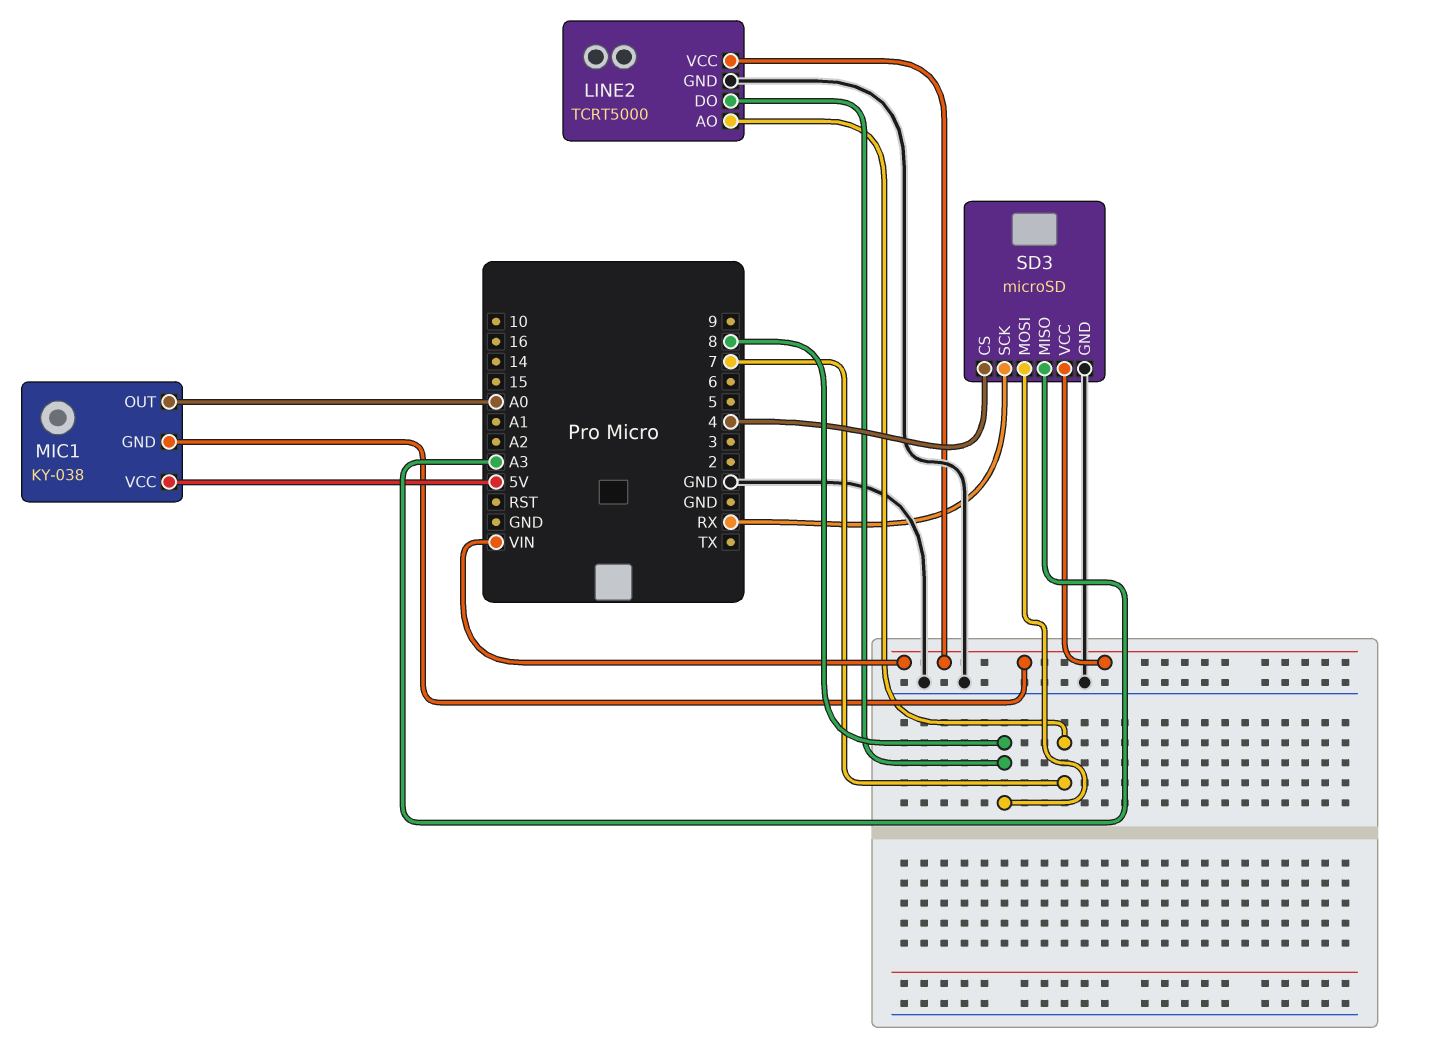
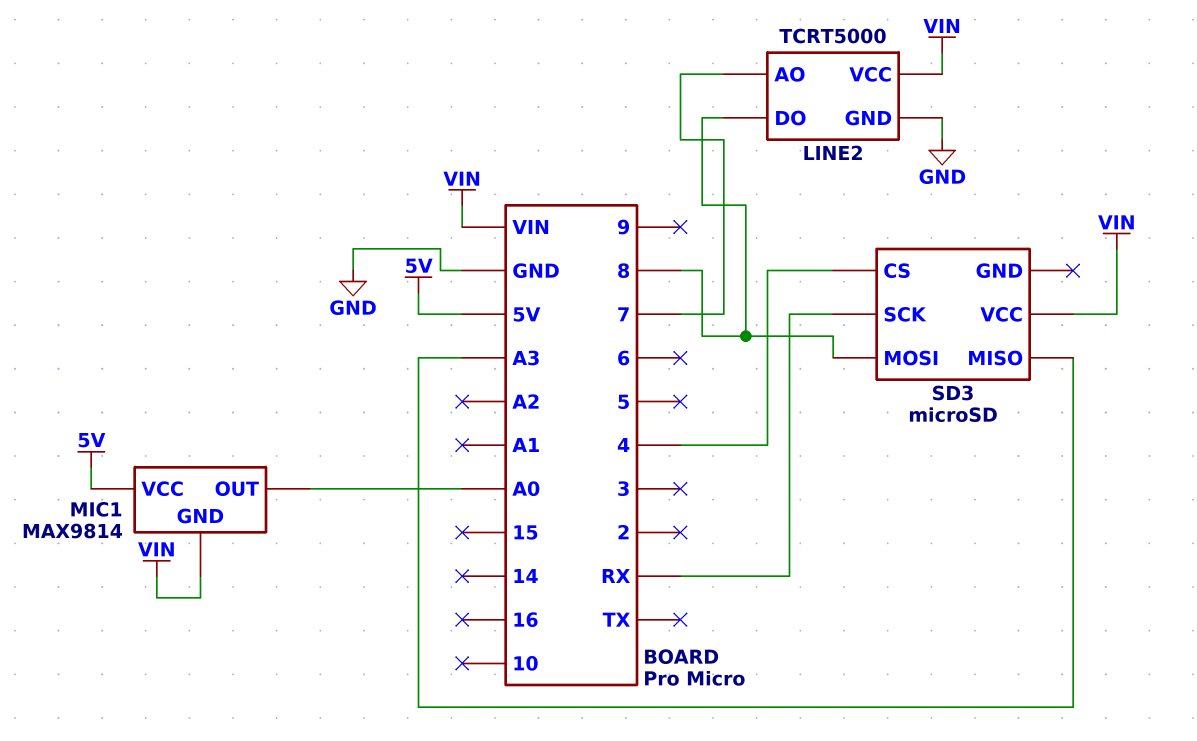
MIC1: KY-038 -> MAX9814
SD3 pin GND: GND -> none

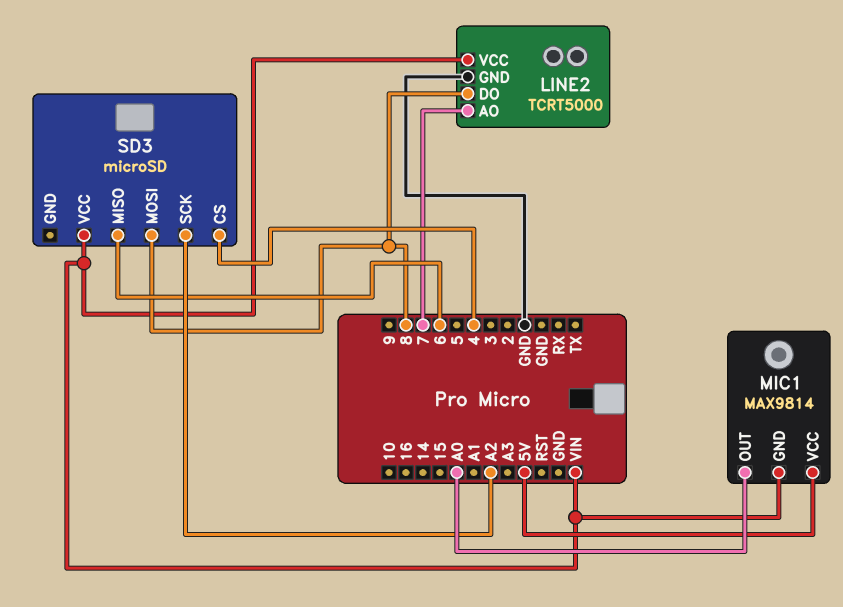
SD3 pin MISO: A3 -> 6
SD3 pin SCK: RX -> A2

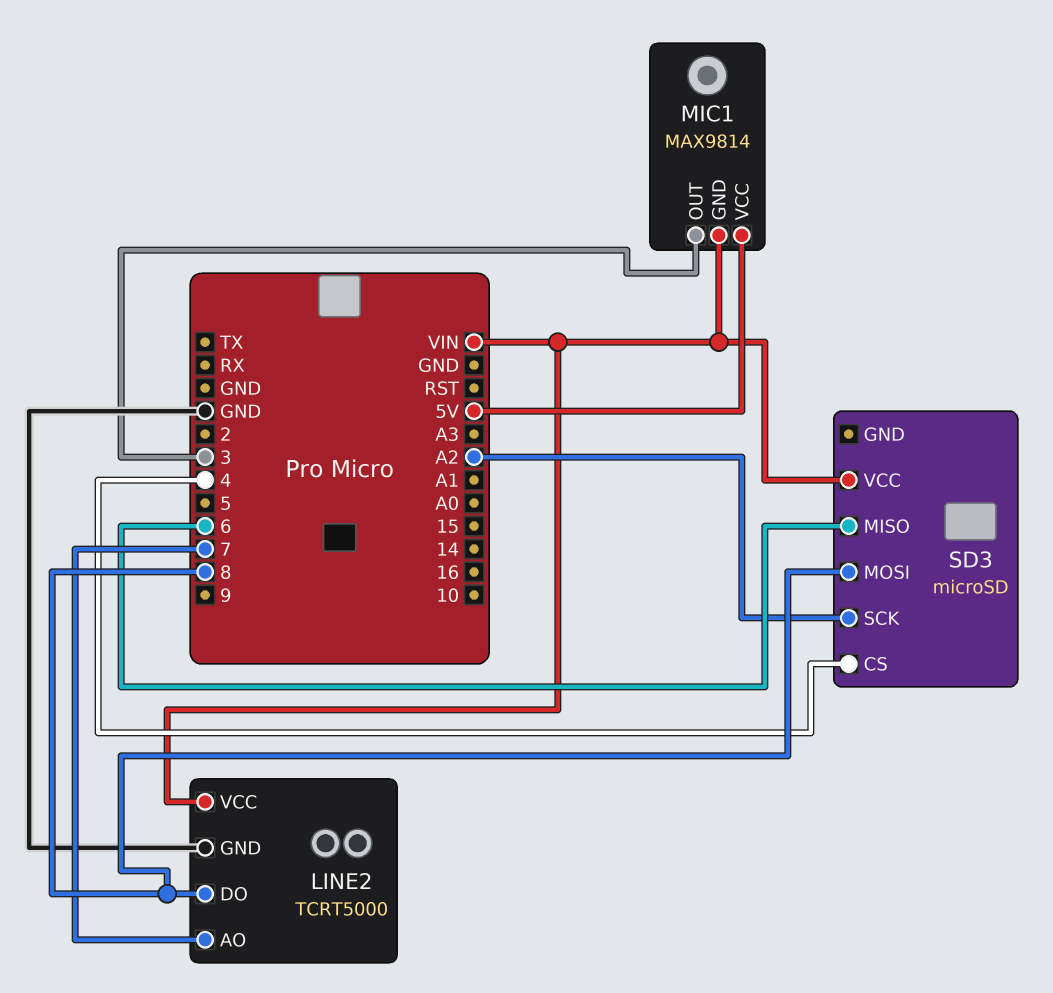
MIC1 pin OUT: A0 -> 3

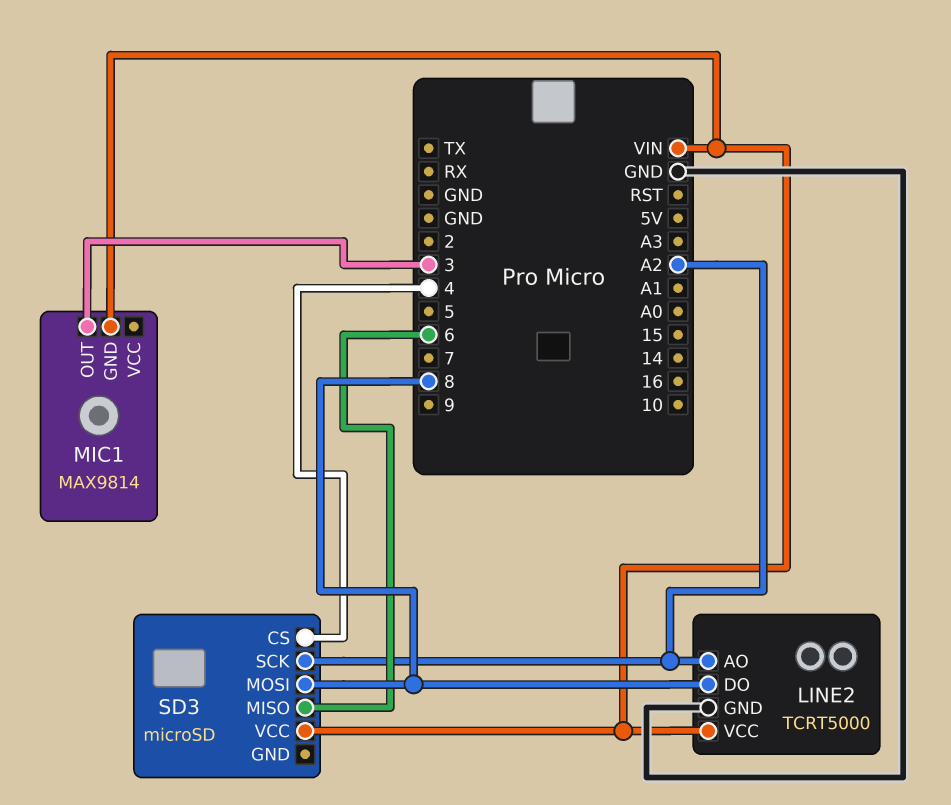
LINE2 pin AO: 7 -> A2
MIC1 pin VCC: 5V -> none

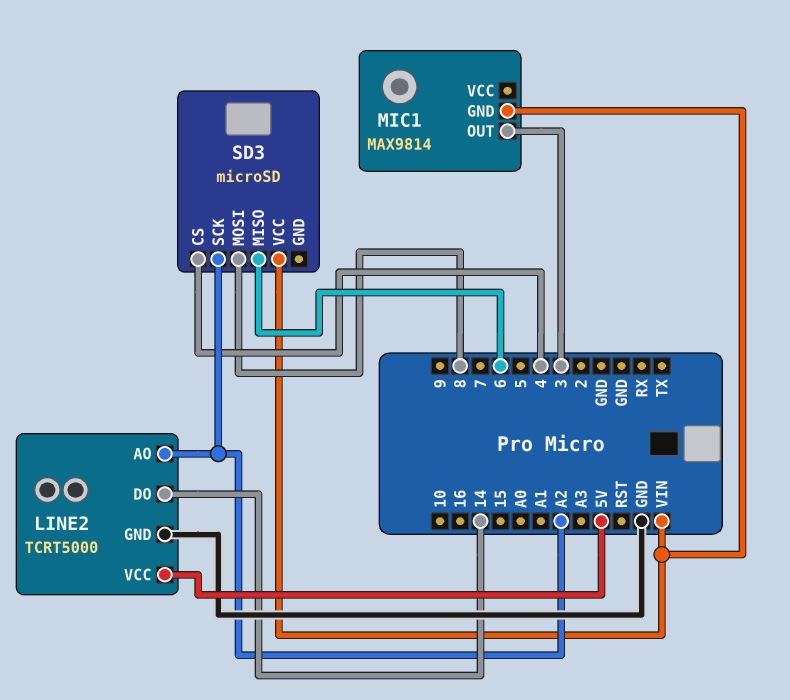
LINE2 pin DO: 8 -> 14
LINE2 pin VCC: VIN -> 5V

